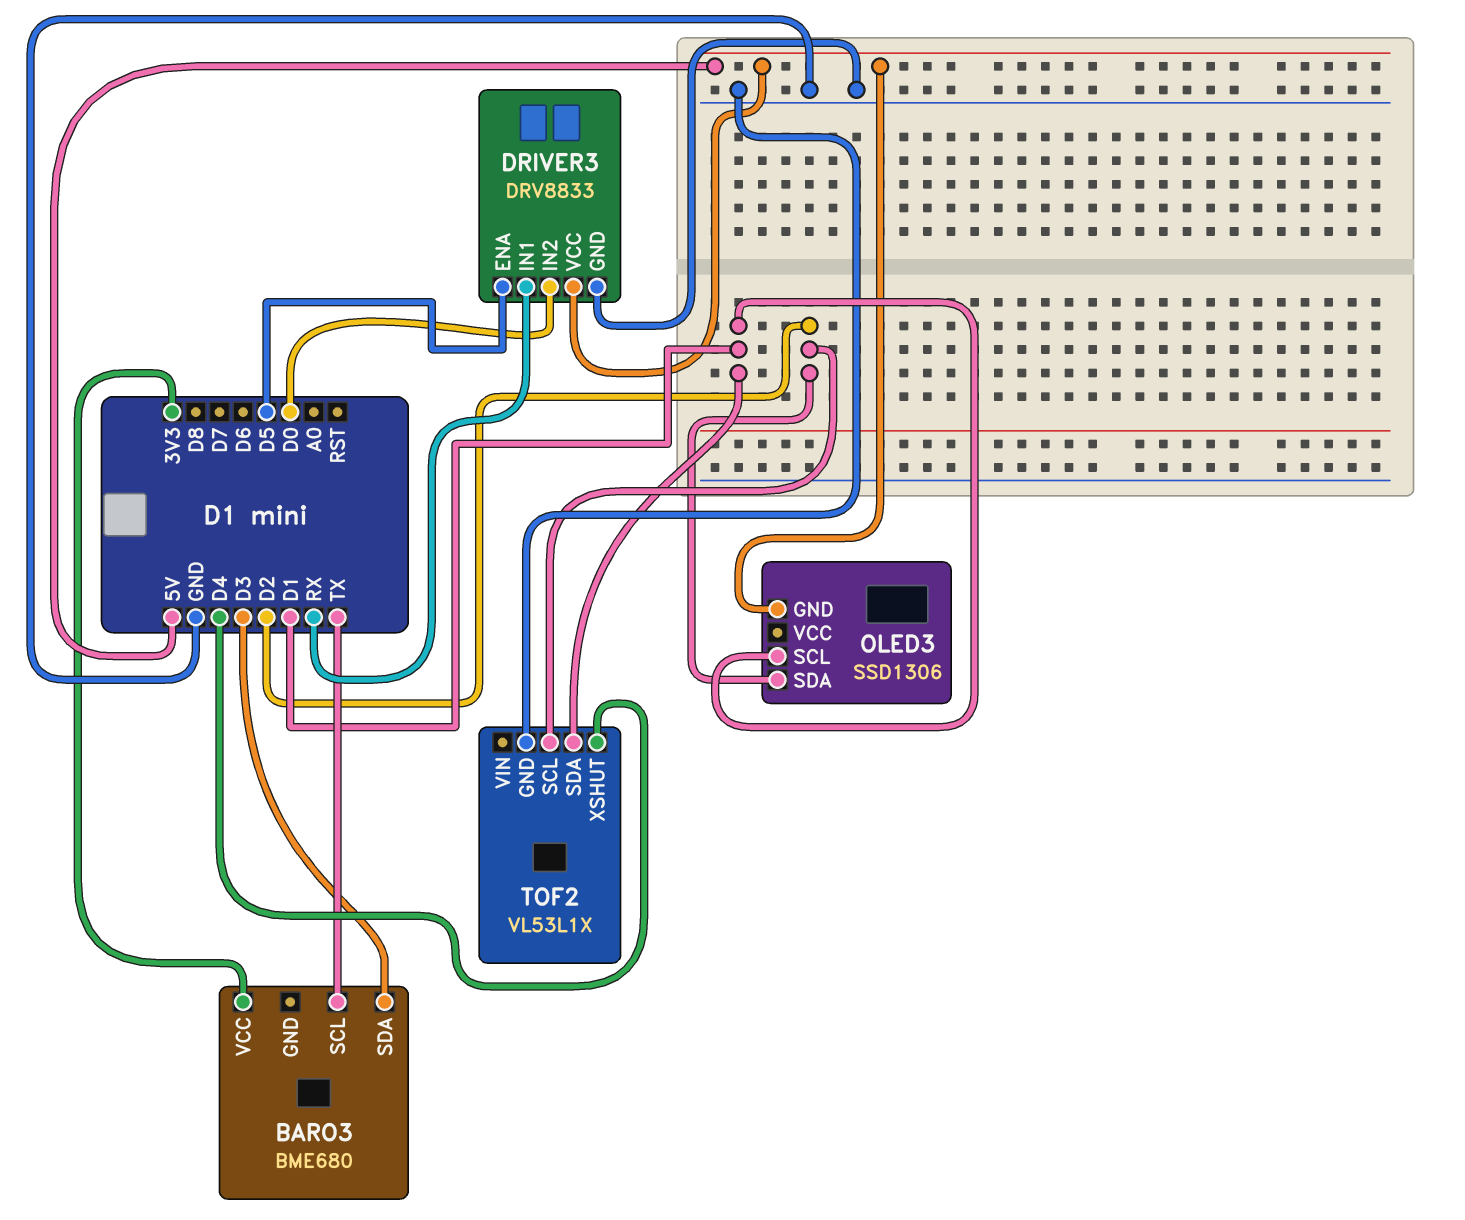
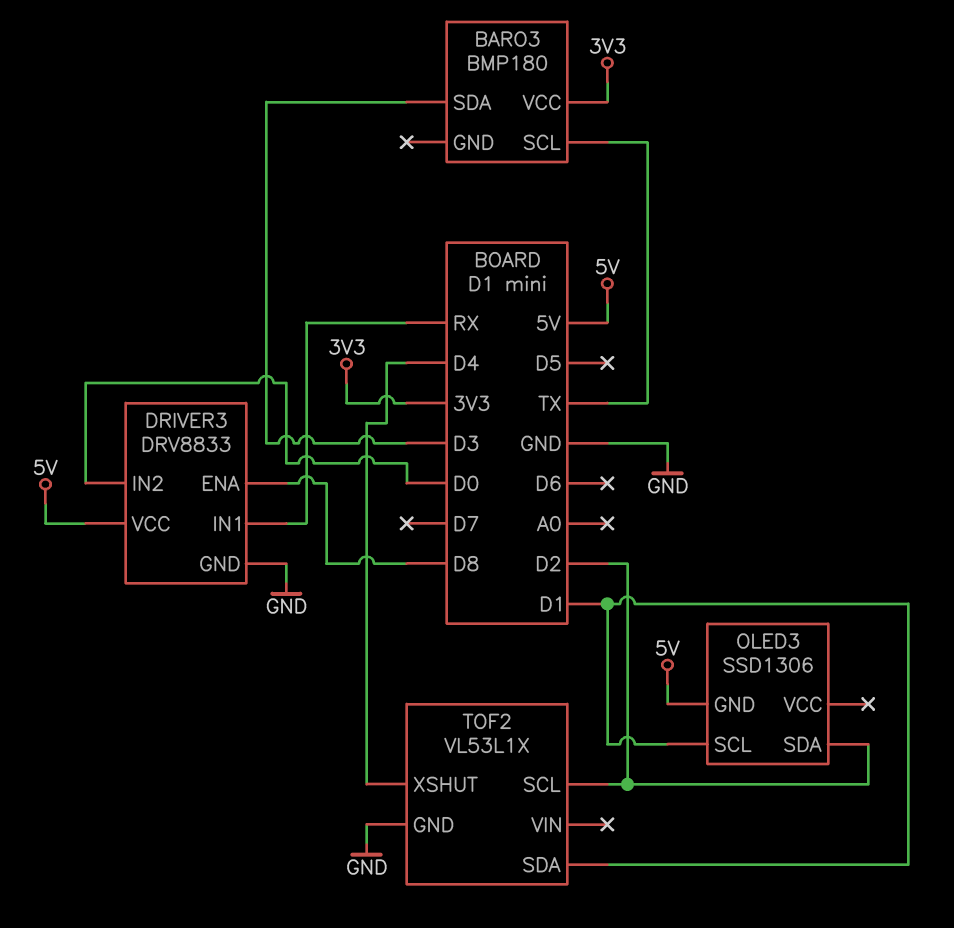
BARO3: BME680 -> BMP180
DRIVER3 pin ENA: D5 -> D8

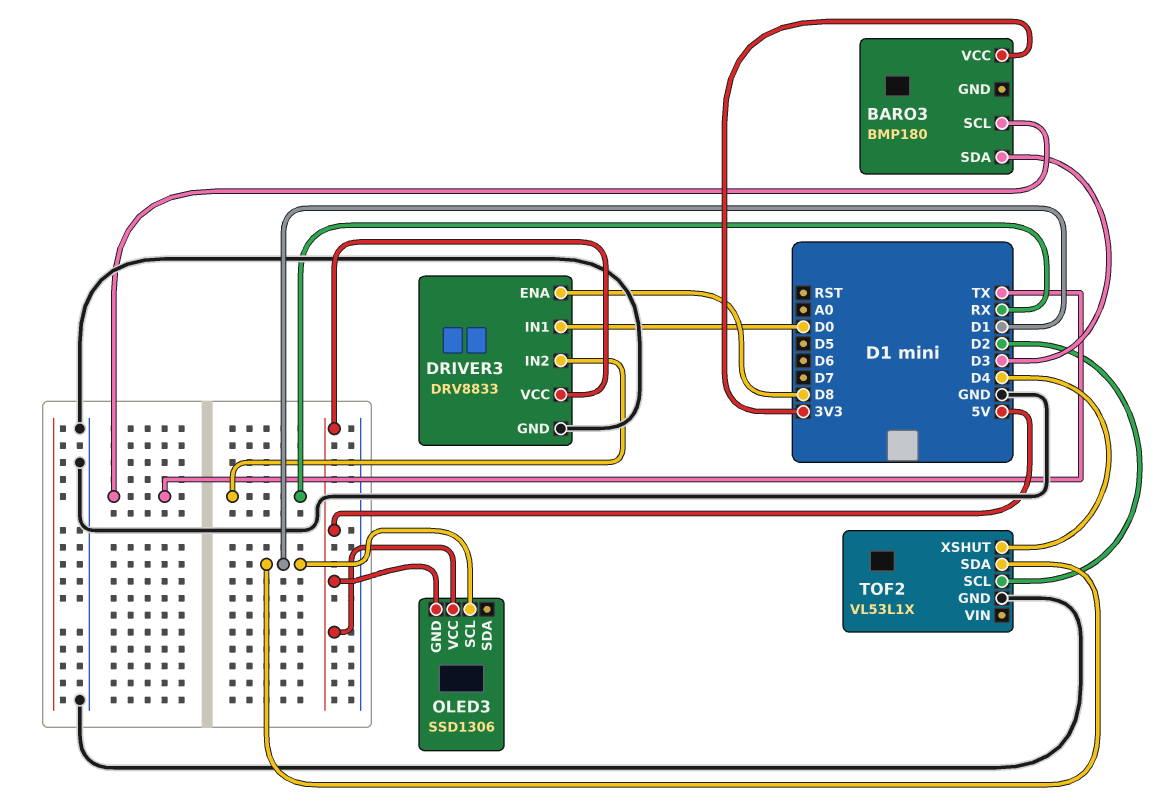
DRIVER3 pin IN1: RX -> D0
DRIVER3 pin IN2: D0 -> RX
OLED3 pin SDA: D2 -> none
OLED3 pin VCC: none -> 5V

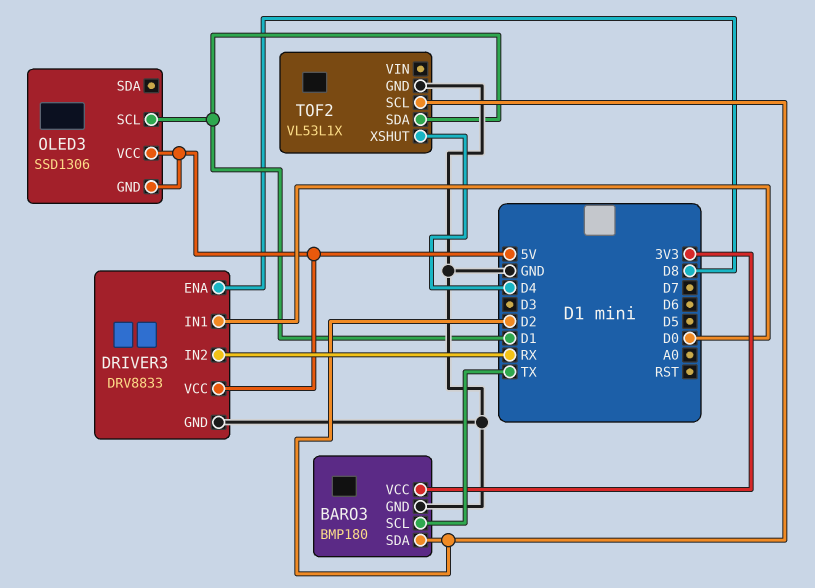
BARO3 pin GND: none -> GND
BARO3 pin SDA: D3 -> D2

